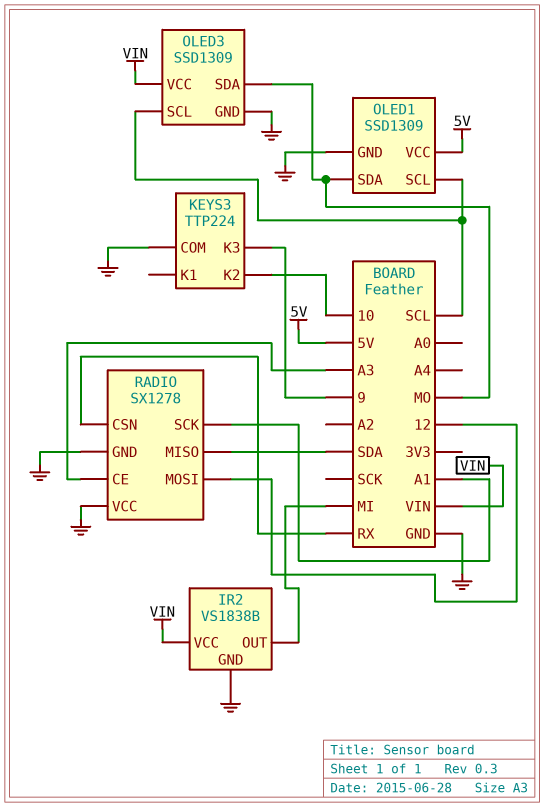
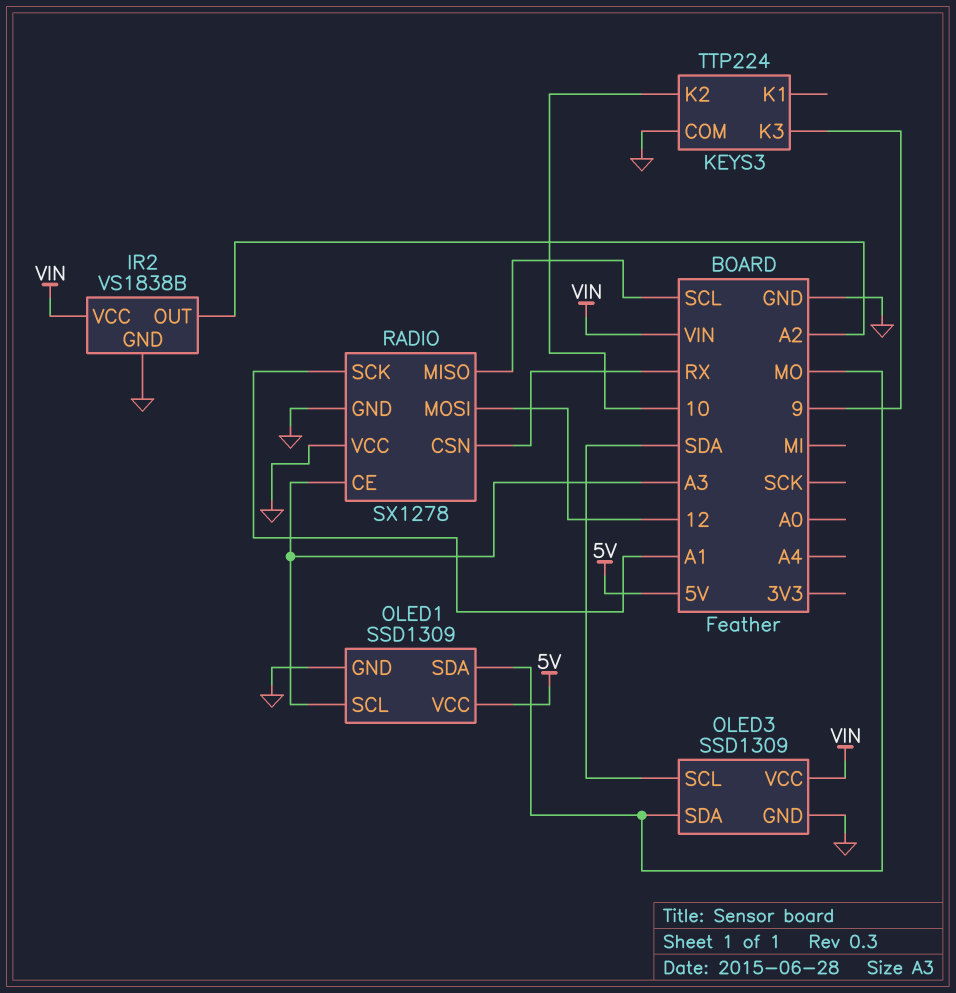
IR2 pin OUT: MI -> A2
OLED1 pin SCL: SCL -> A3
OLED3 pin SCL: SCL -> SDA
RADIO pin MISO: SDA -> SCL

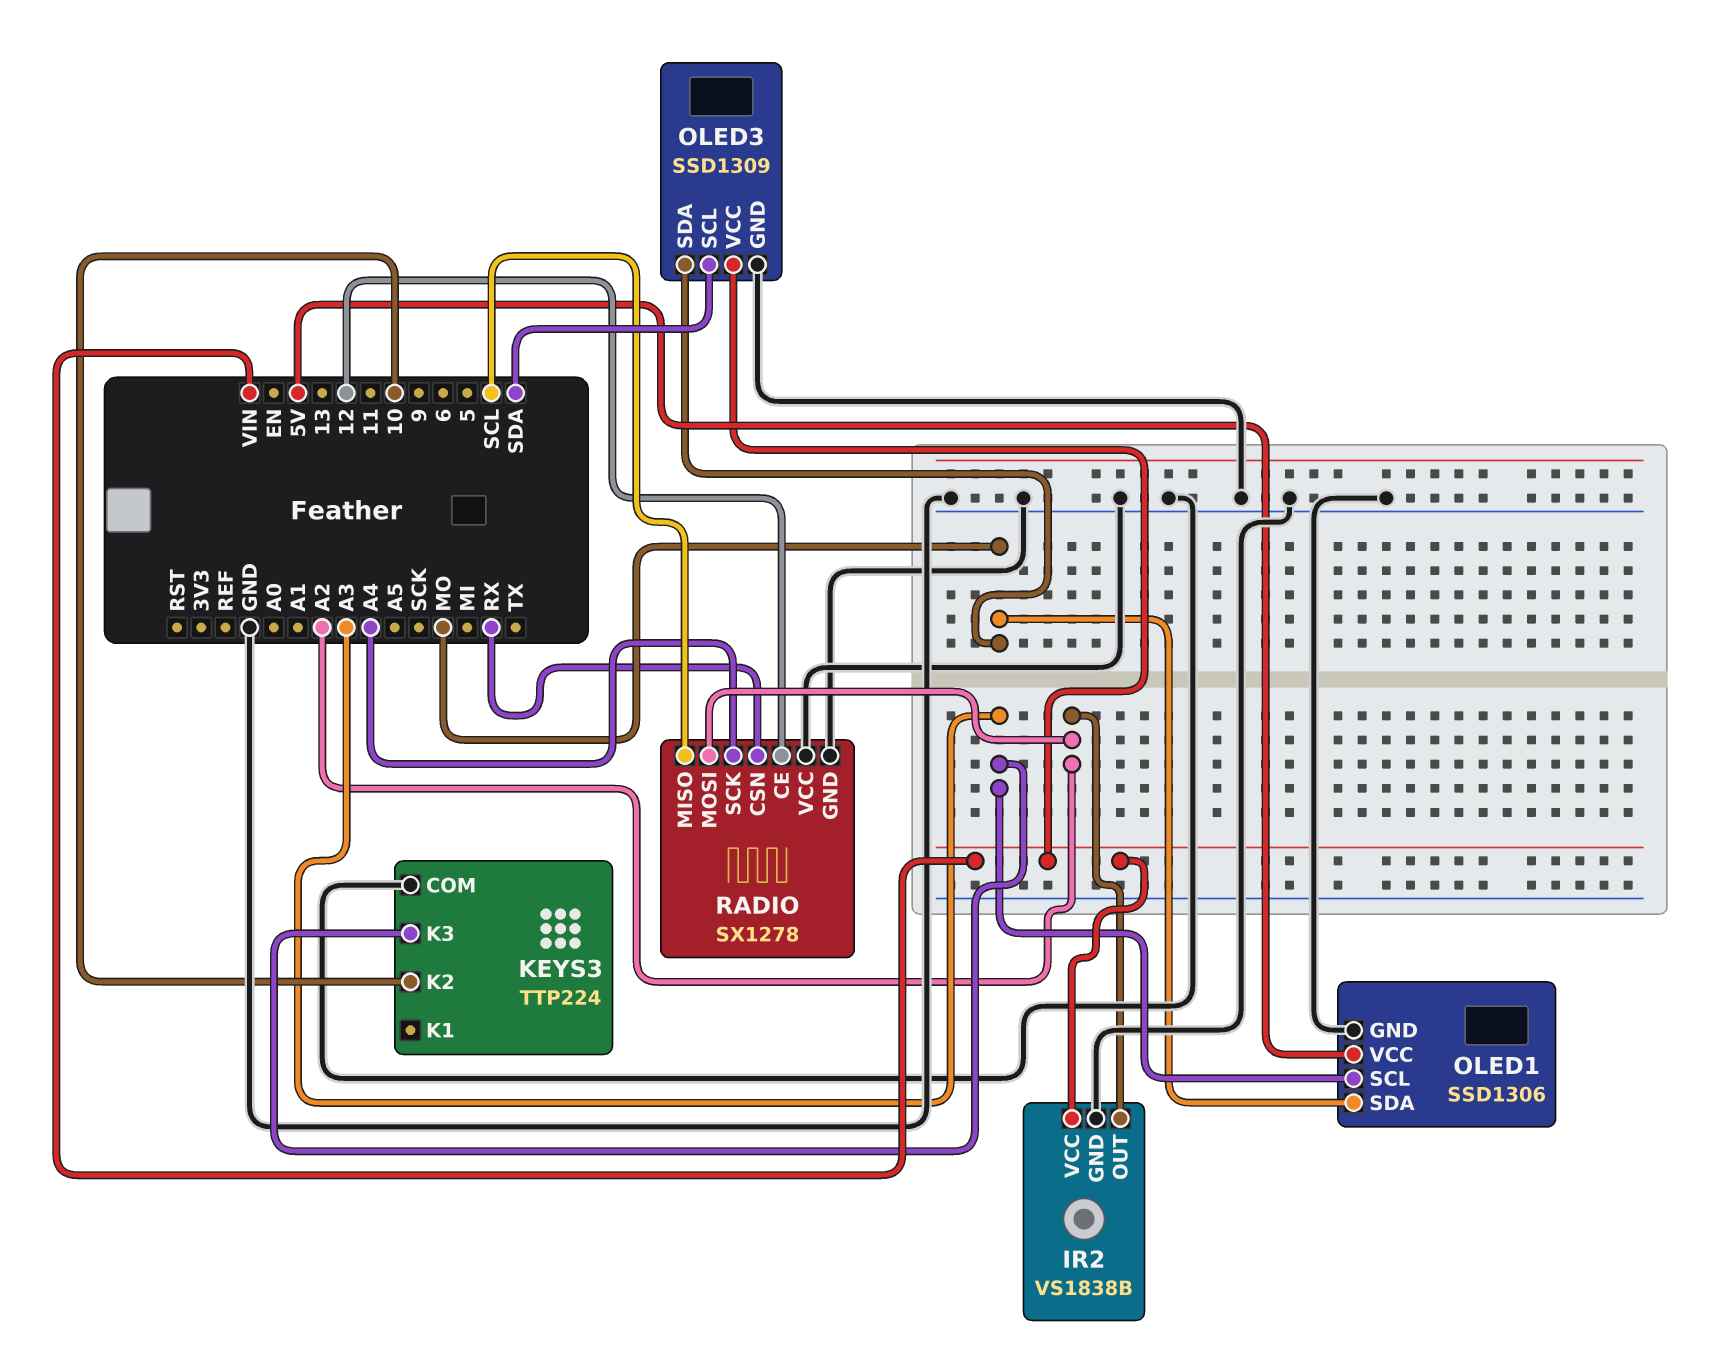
KEYS3 pin K3: 9 -> A3
OLED1: SSD1309 -> SSD1306
RADIO pin CE: A3 -> 12
RADIO pin MOSI: 12 -> A2
RADIO pin SCK: A1 -> A4

